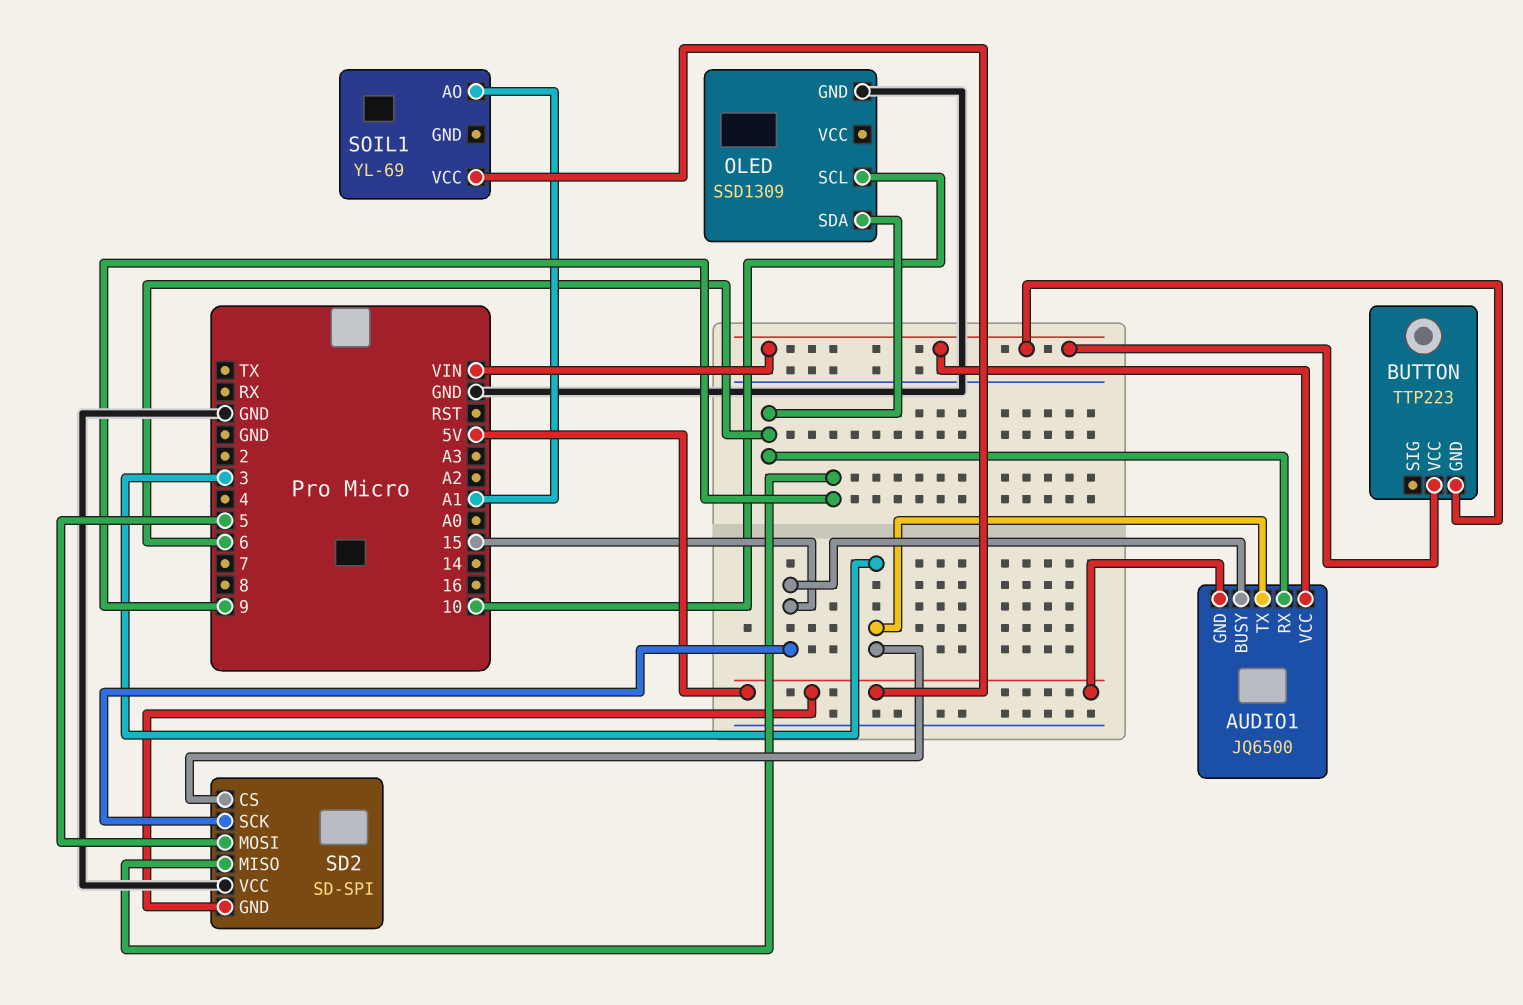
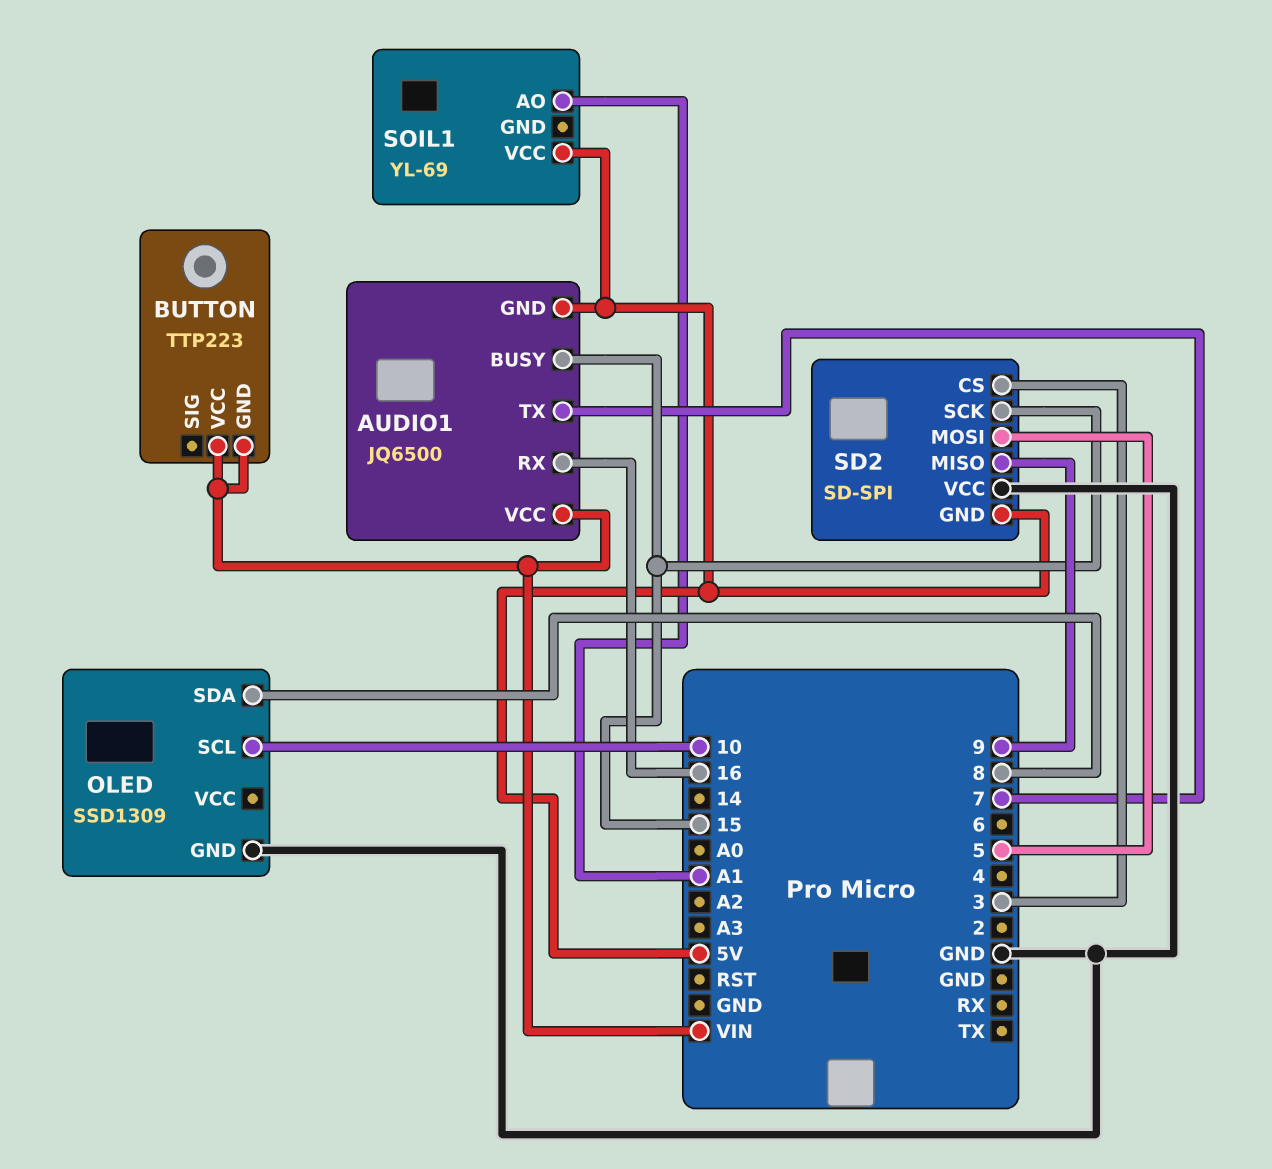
AUDIO1 pin RX: 6 -> 16
AUDIO1 pin TX: 3 -> 7
OLED pin SDA: 6 -> 8

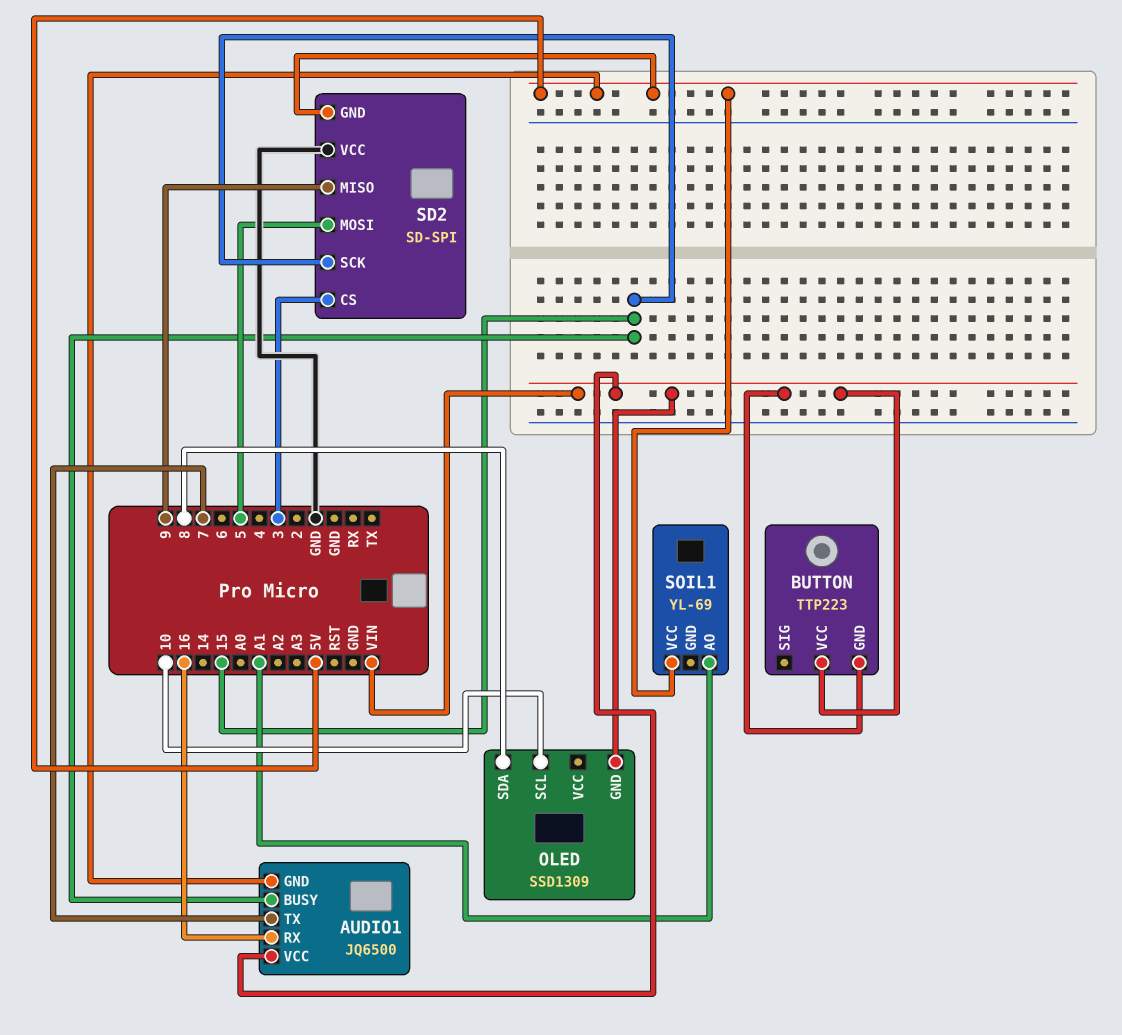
OLED pin GND: GND -> VIN

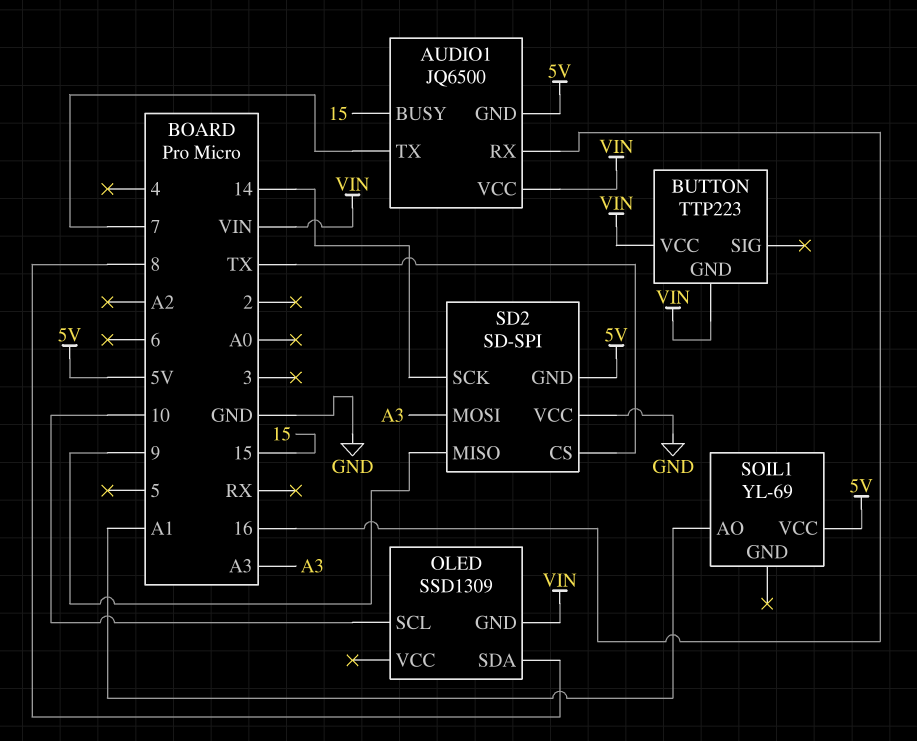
SD2 pin CS: 3 -> TX
SD2 pin MOSI: 5 -> A3
SD2 pin SCK: 15 -> 14

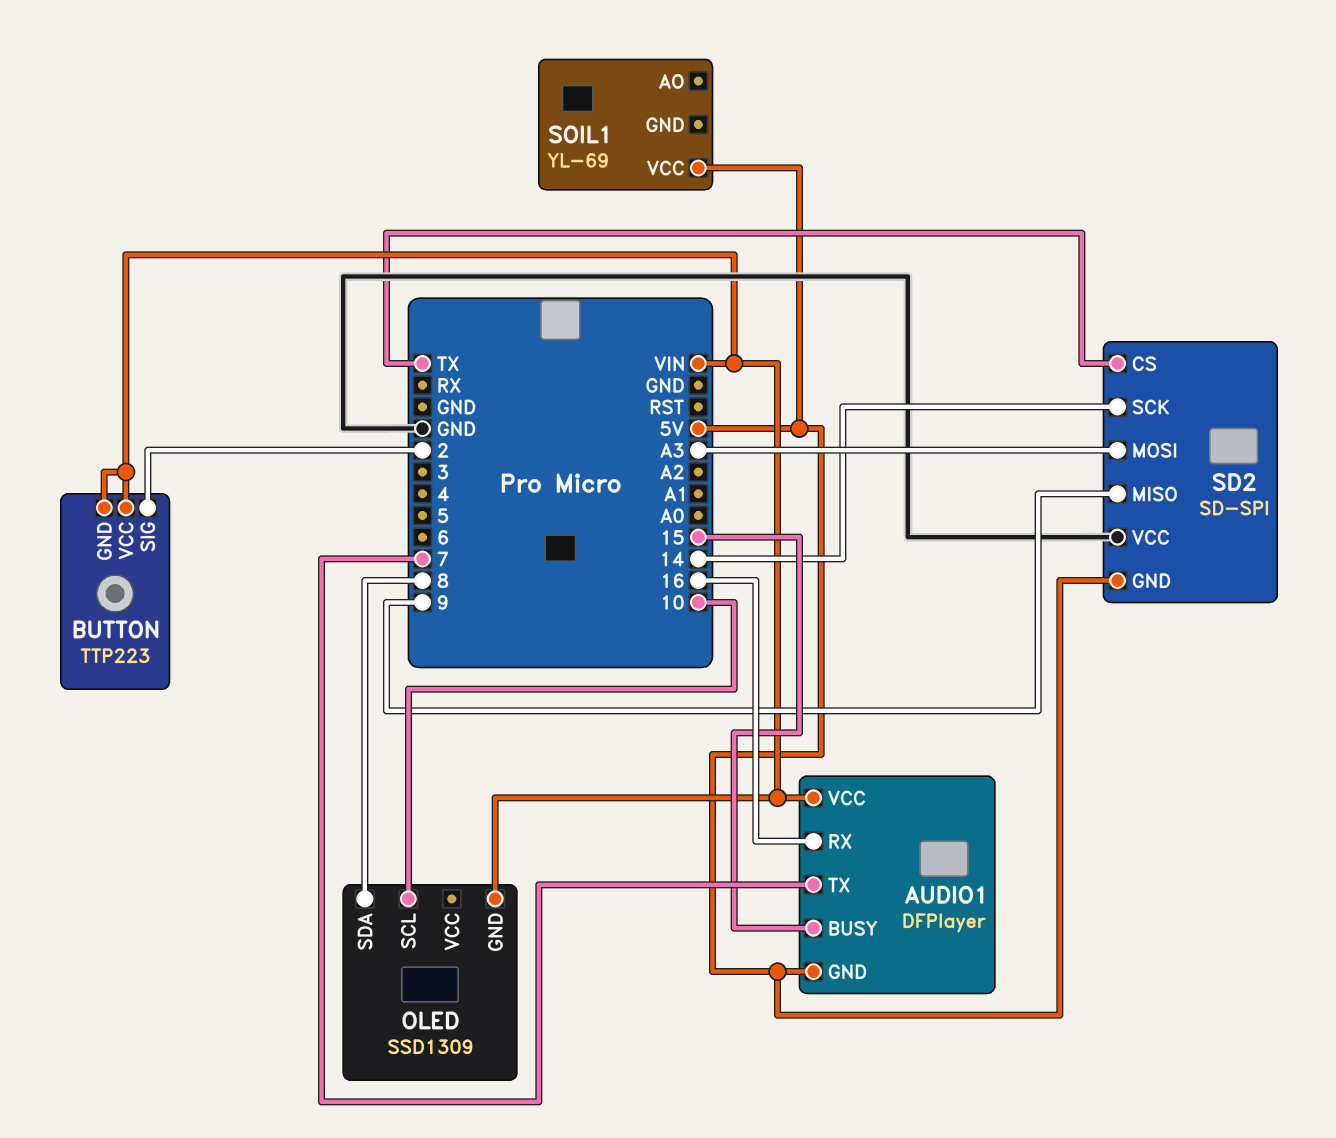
AUDIO1: JQ6500 -> DFPlayer
BUTTON pin SIG: none -> 2
SOIL1 pin AO: A1 -> none

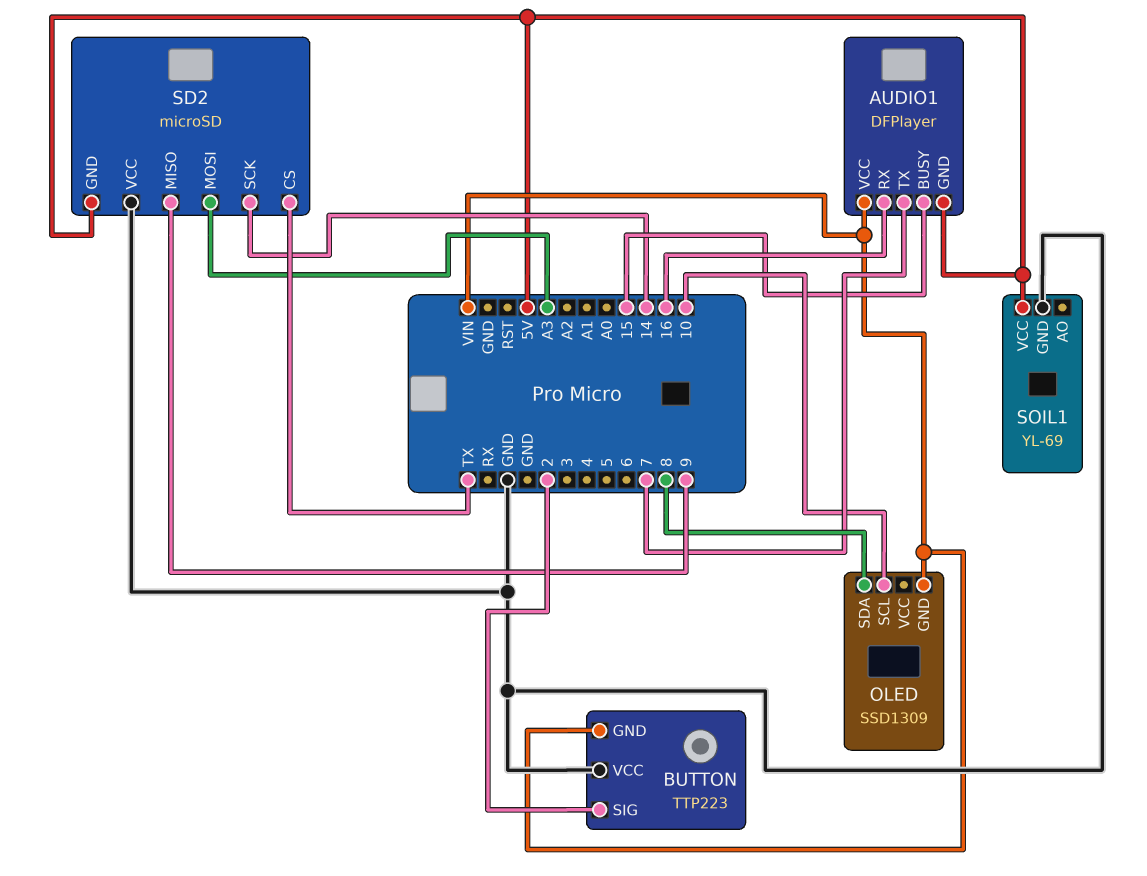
BUTTON pin VCC: VIN -> GND
SD2: SD-SPI -> microSD
SOIL1 pin GND: none -> GND

